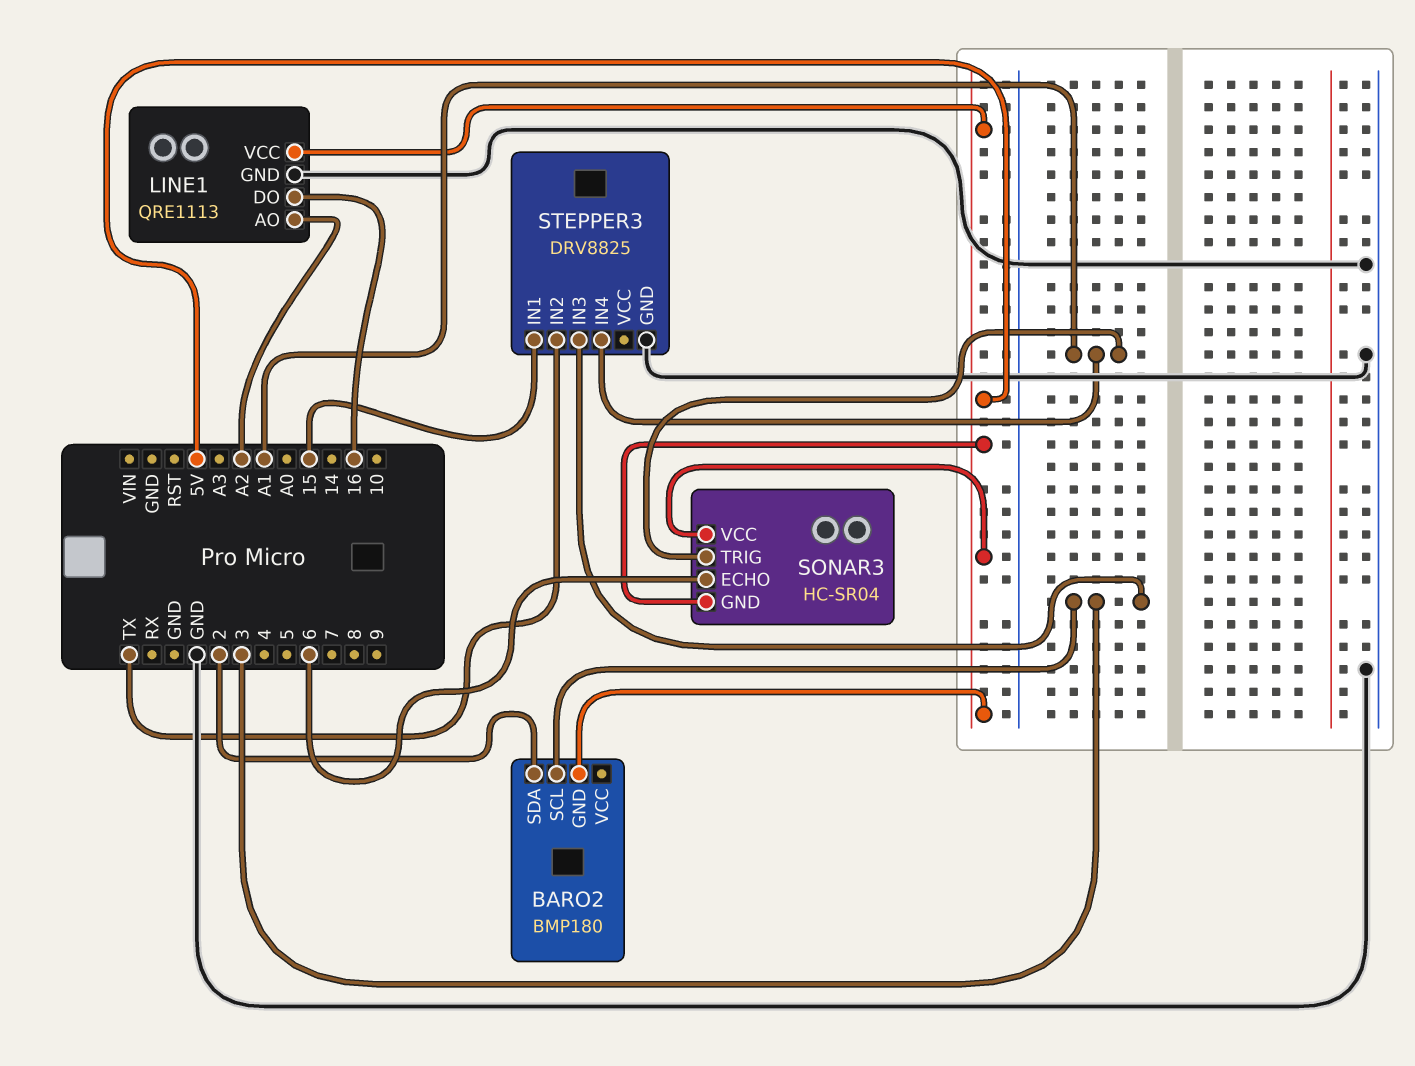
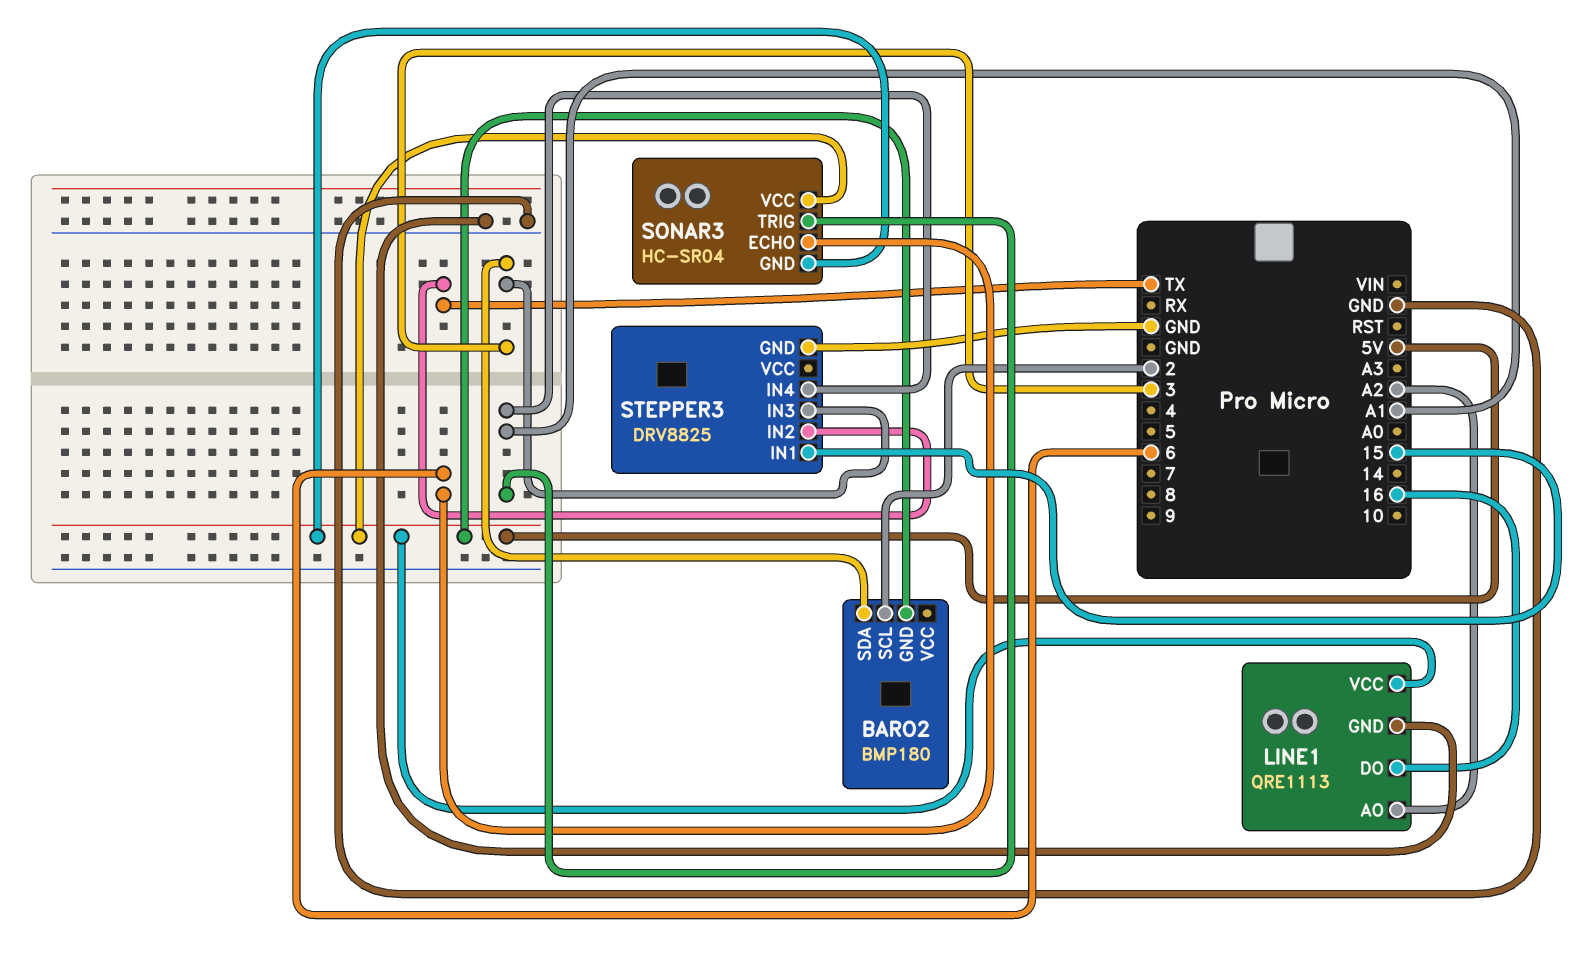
BARO2 pin SCL: 3 -> 2
BARO2 pin SDA: 2 -> 3

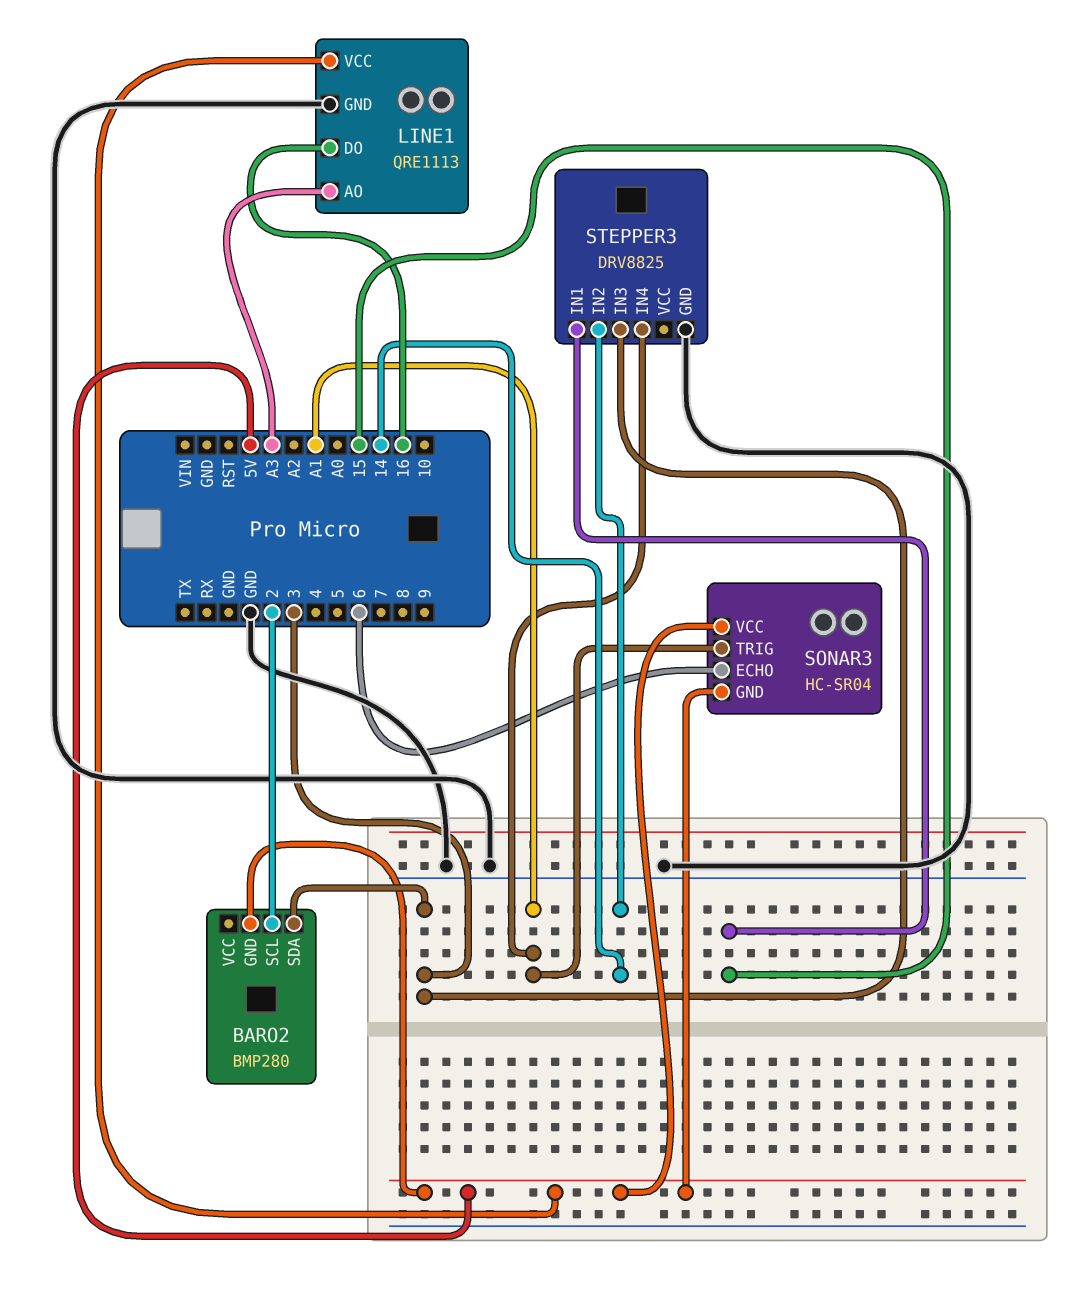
BARO2: BMP180 -> BMP280
LINE1 pin AO: A2 -> A3
STEPPER3 pin IN2: TX -> 14

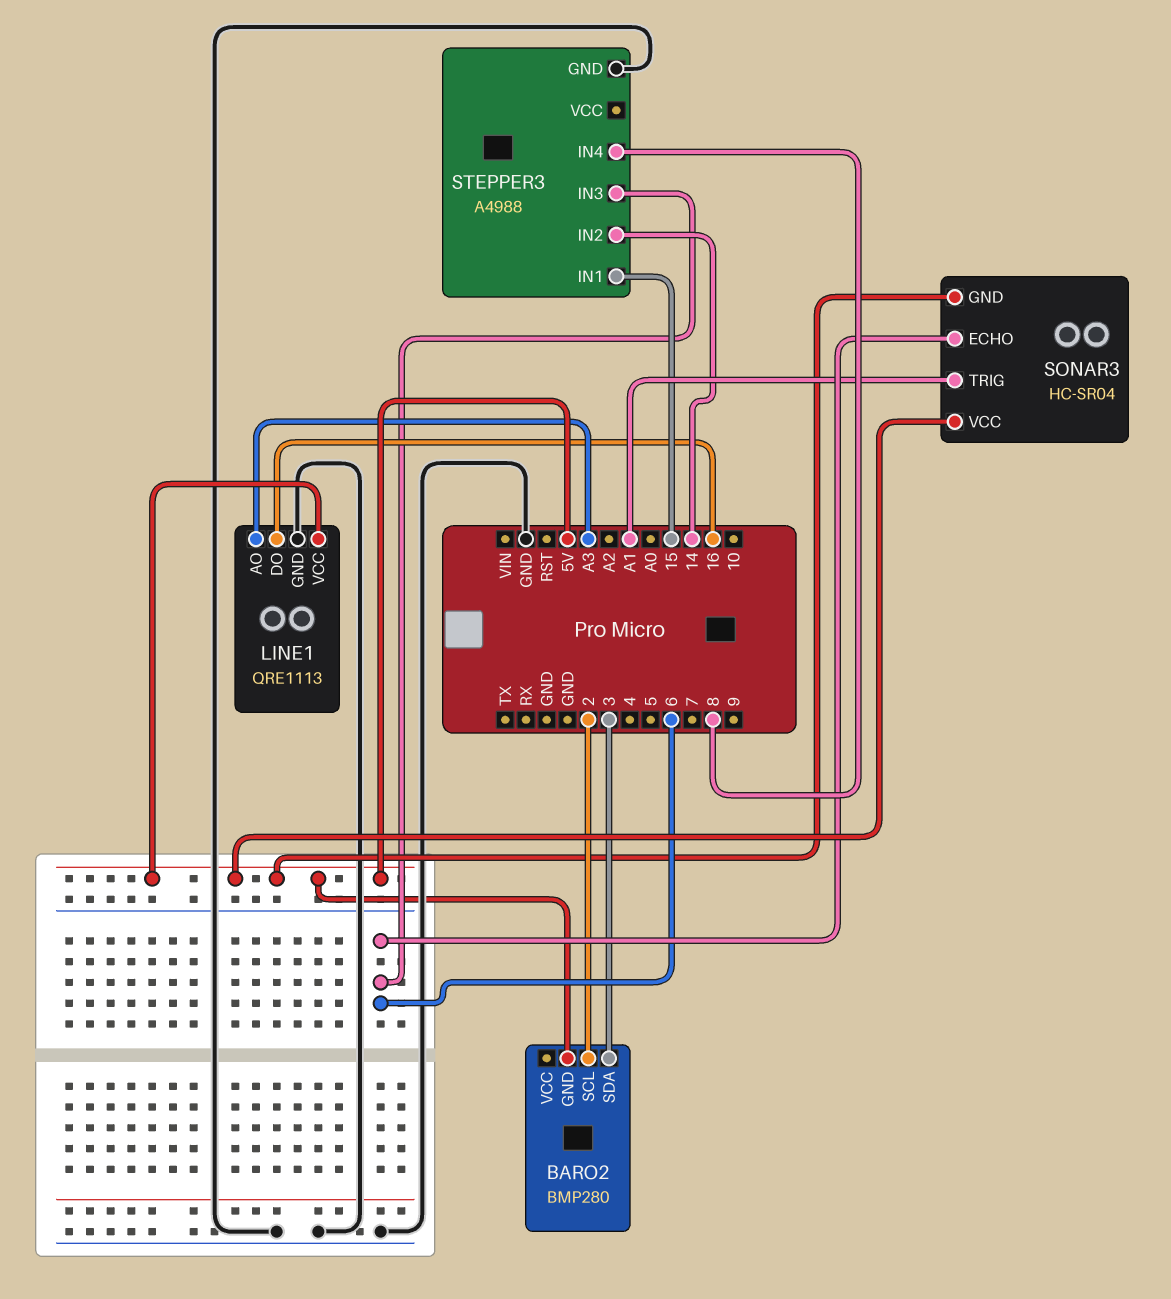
STEPPER3: DRV8825 -> A4988
STEPPER3 pin IN3: 3 -> 6
STEPPER3 pin IN4: A1 -> 8

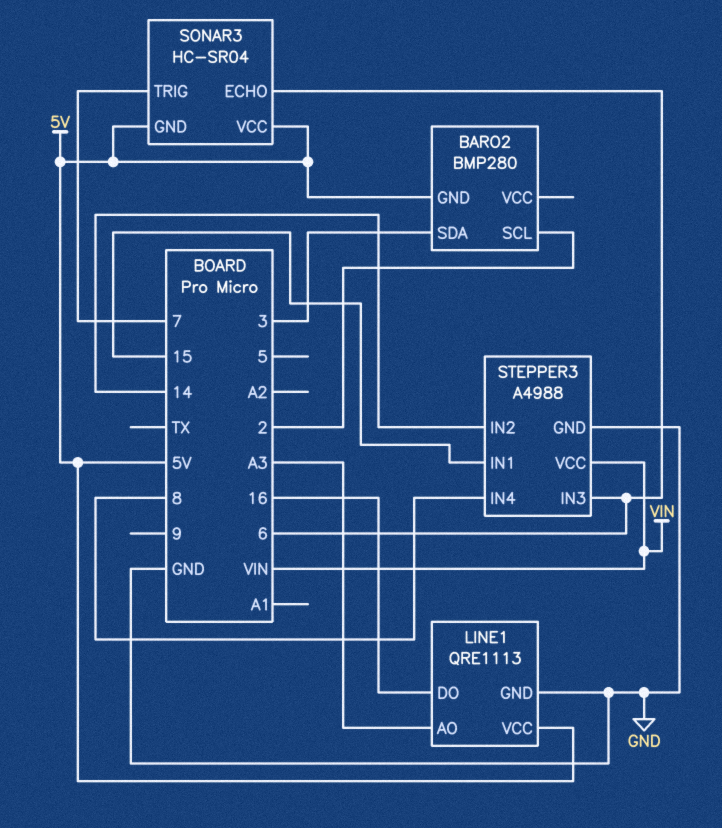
SONAR3 pin TRIG: A1 -> 7
STEPPER3 pin VCC: none -> VIN

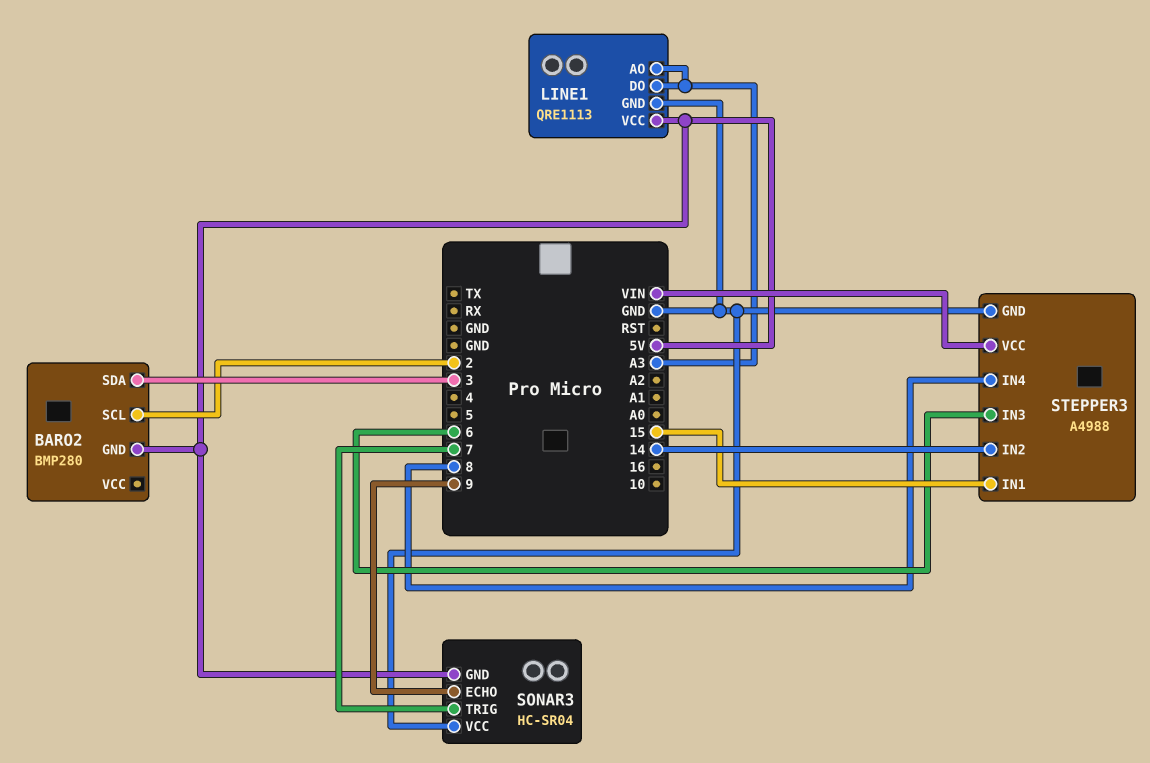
LINE1 pin DO: 16 -> A3
SONAR3 pin ECHO: 6 -> 9
SONAR3 pin VCC: 5V -> GND

